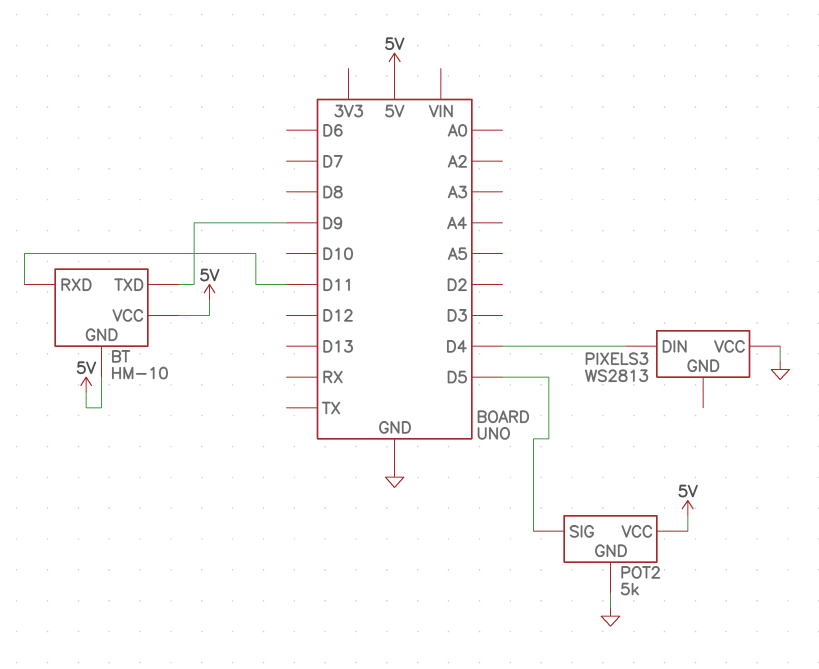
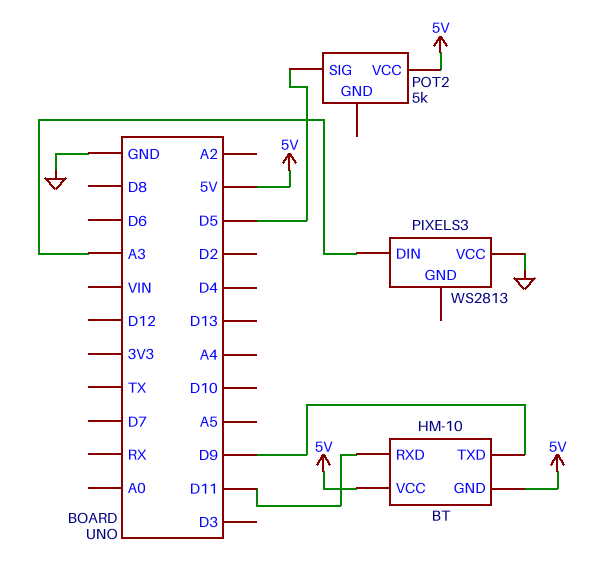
PIXELS3 pin DIN: D4 -> A3
POT2 pin GND: GND -> none

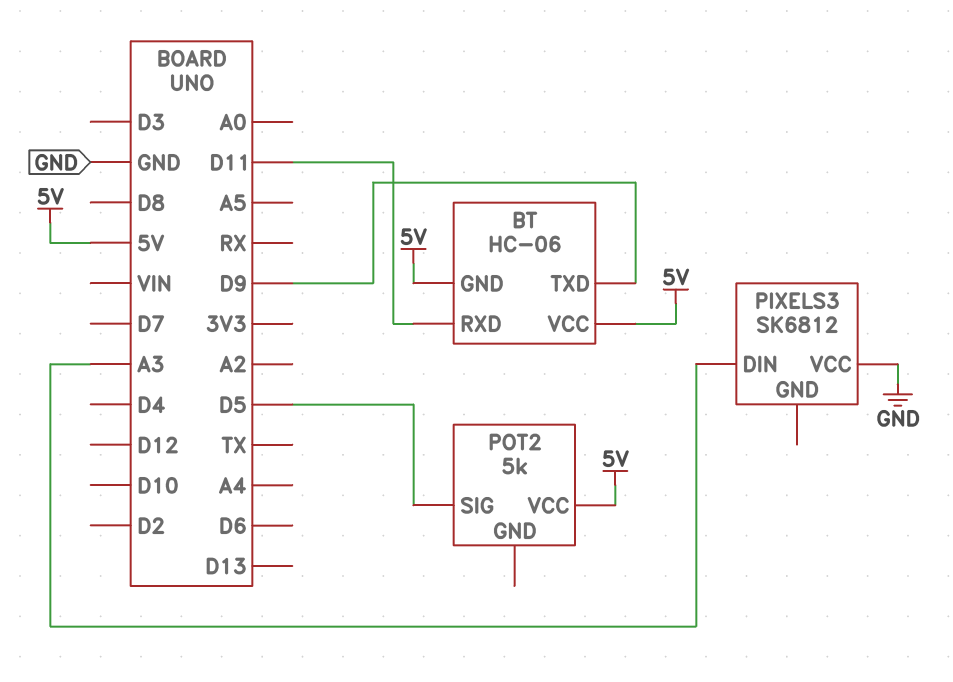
BT: HM-10 -> HC-06
PIXELS3: WS2813 -> SK6812

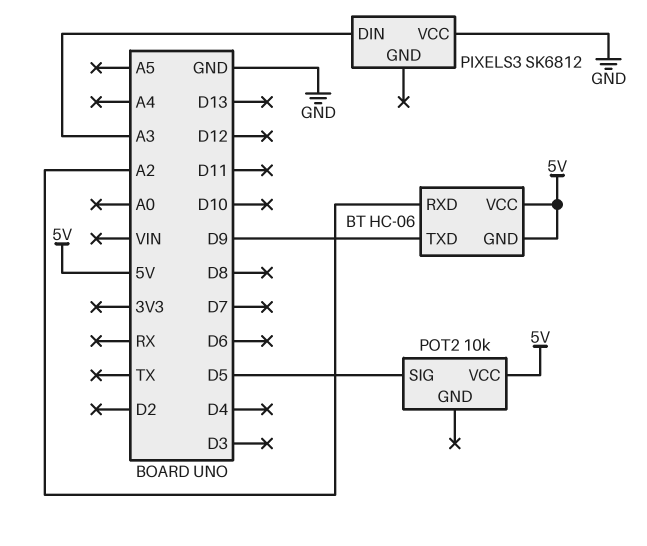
BT pin RXD: D11 -> A2
POT2: 5k -> 10k

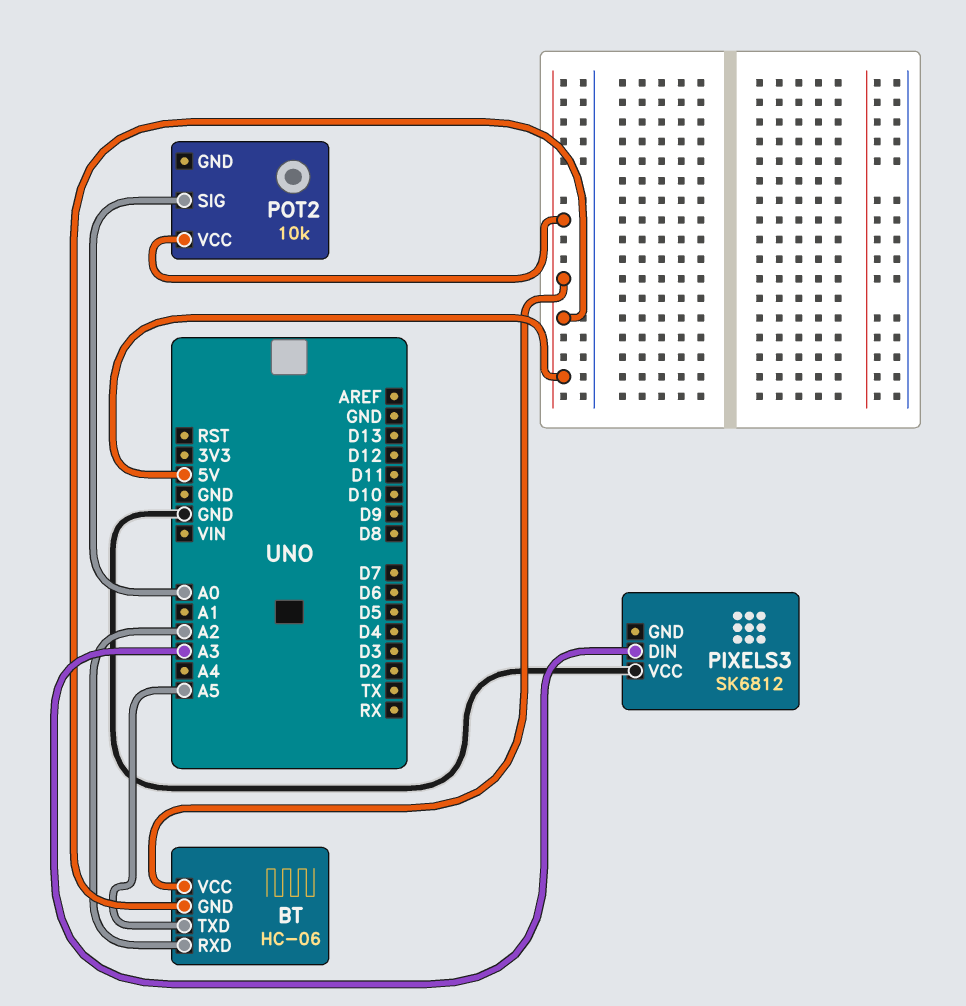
BT pin TXD: D9 -> A5
POT2 pin SIG: D5 -> A0

